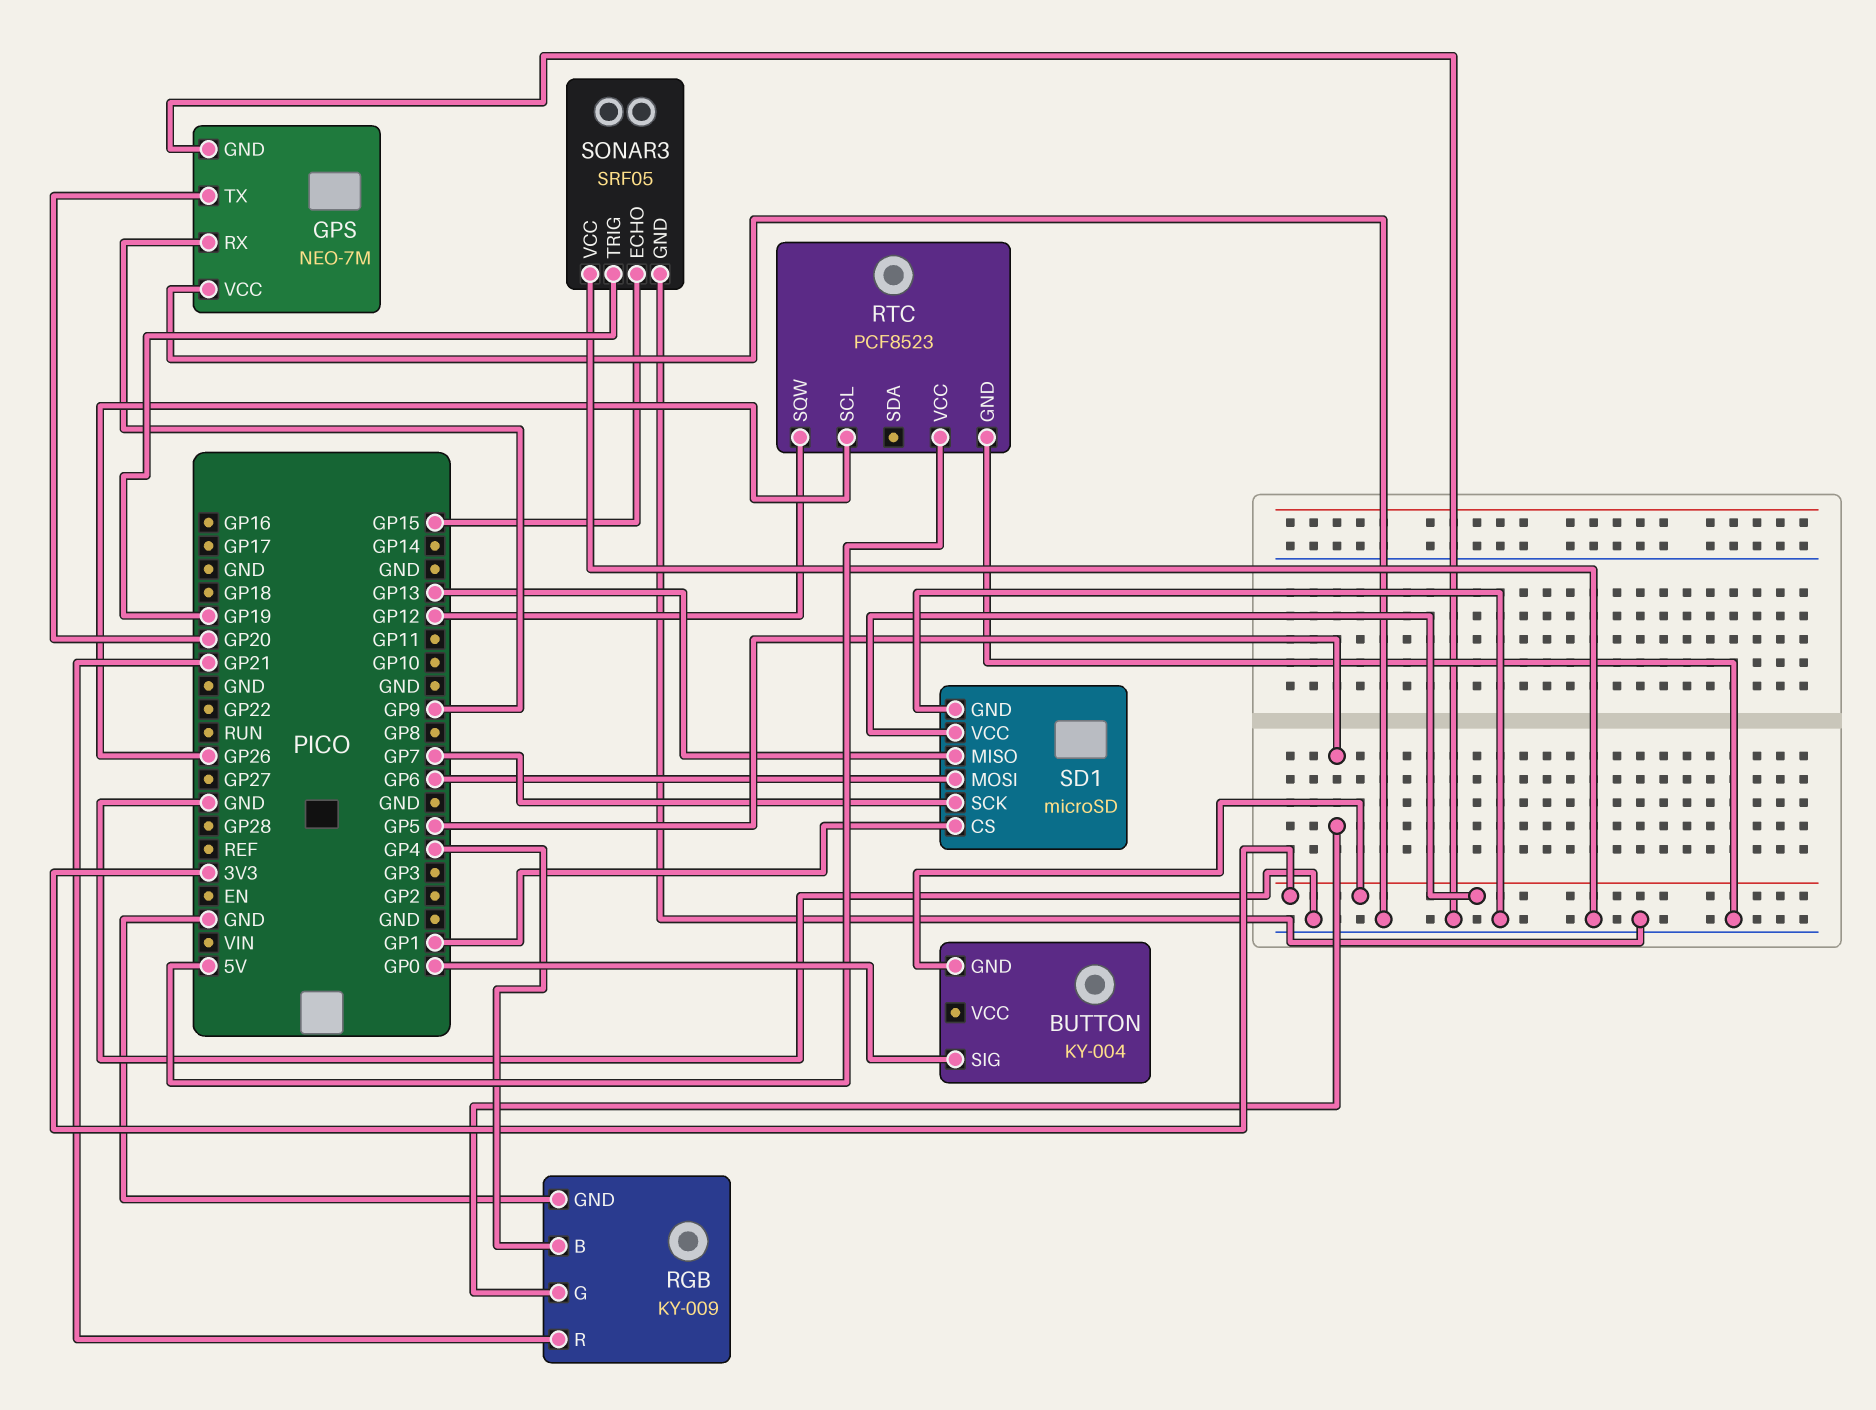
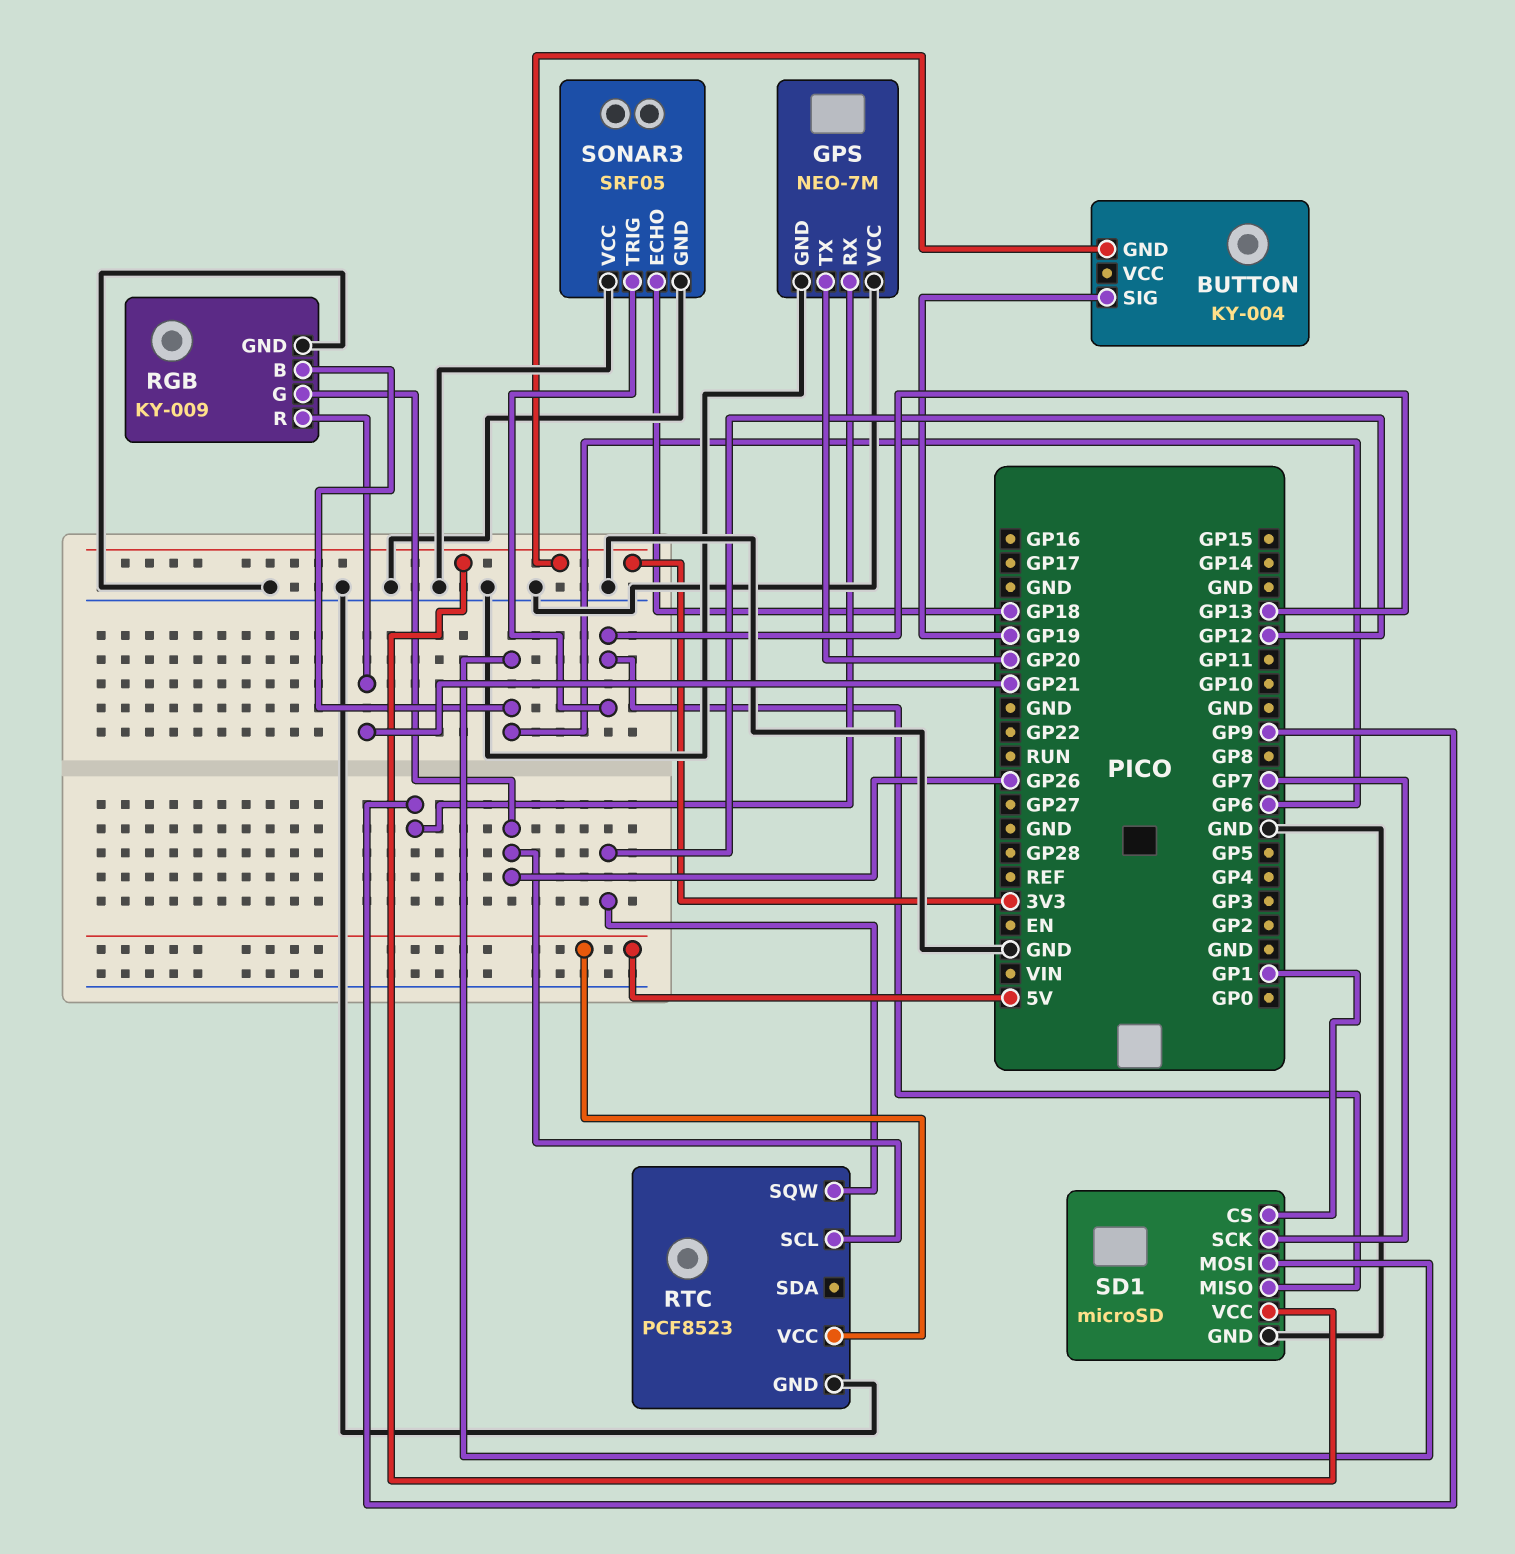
BUTTON pin SIG: GP0 -> GP19
RGB pin B: GP4 -> GP6
RGB pin G: GP5 -> GP26
SONAR3 pin ECHO: GP15 -> GP18
SONAR3 pin TRIG: GP19 -> GP13

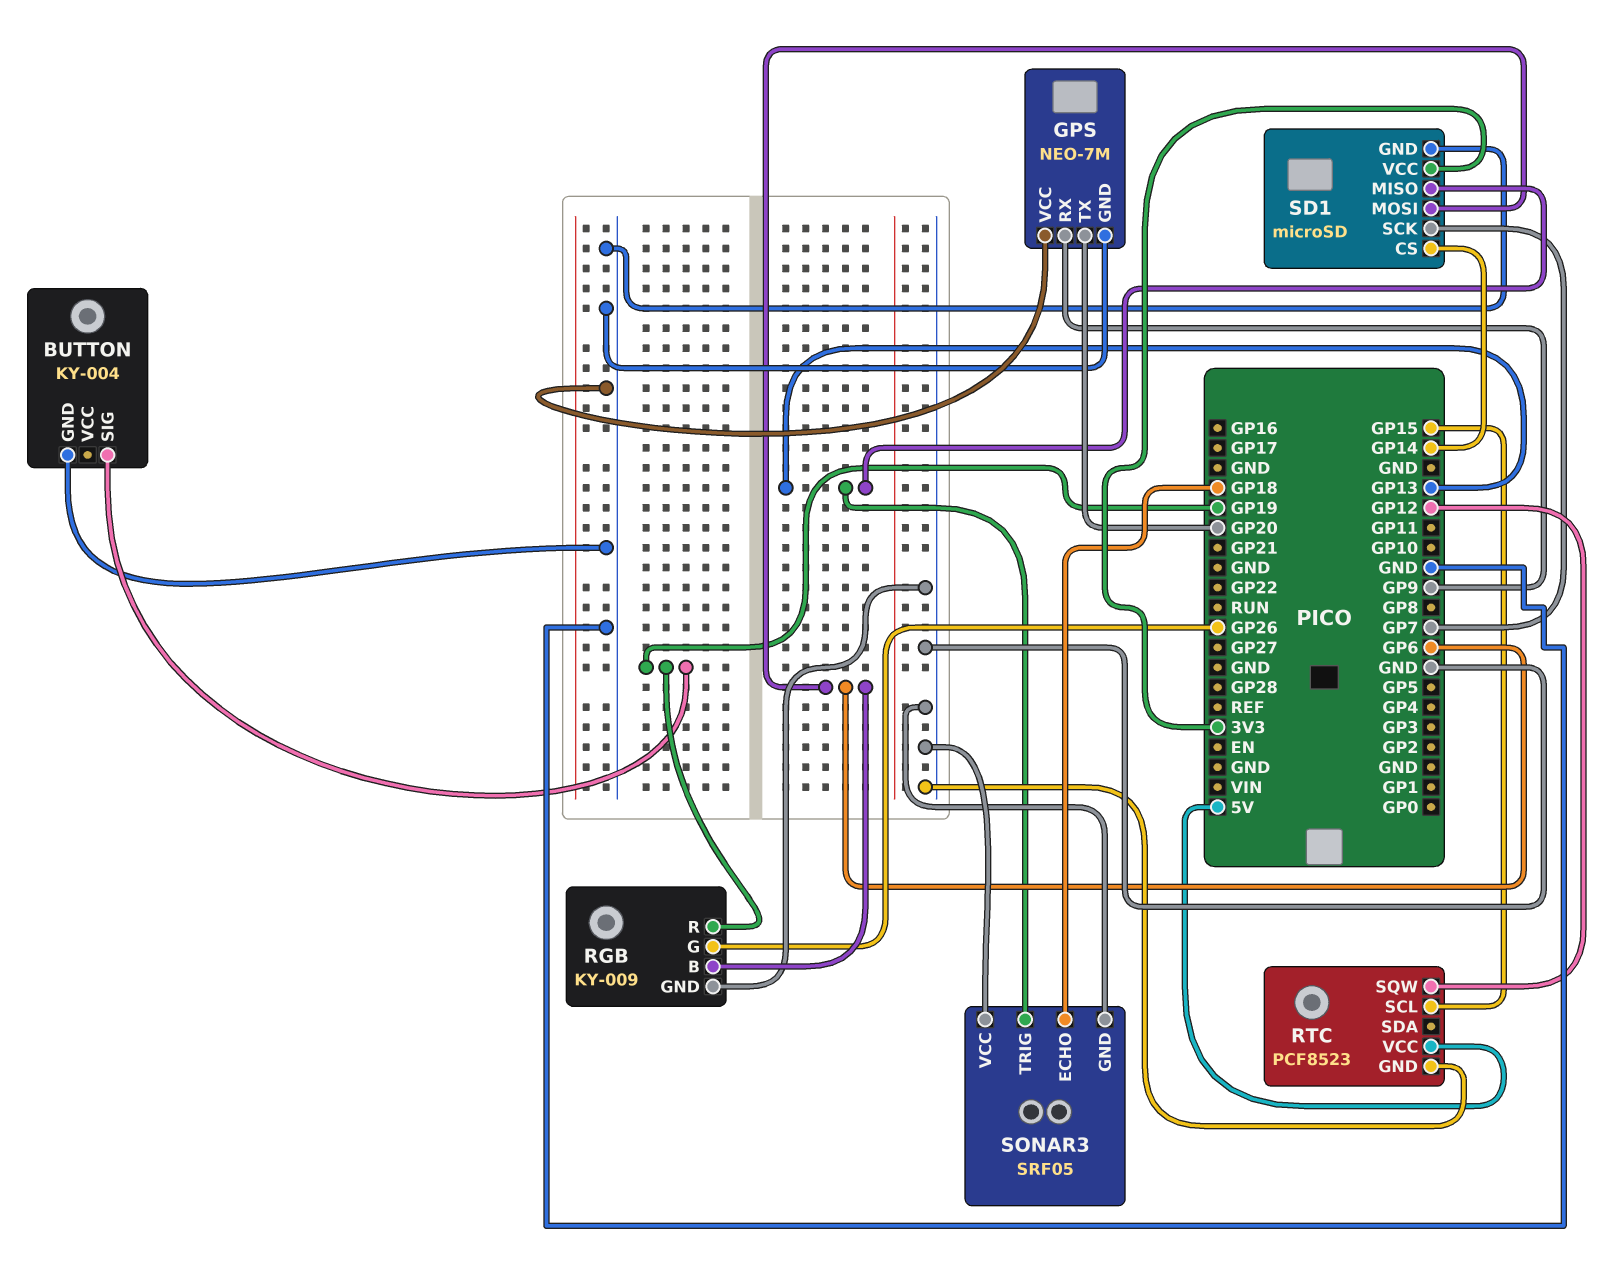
BUTTON pin GND: 3V3 -> GND
RGB pin R: GP21 -> GP19
RTC pin SCL: GP26 -> GP15
SD1 pin CS: GP1 -> GP14

